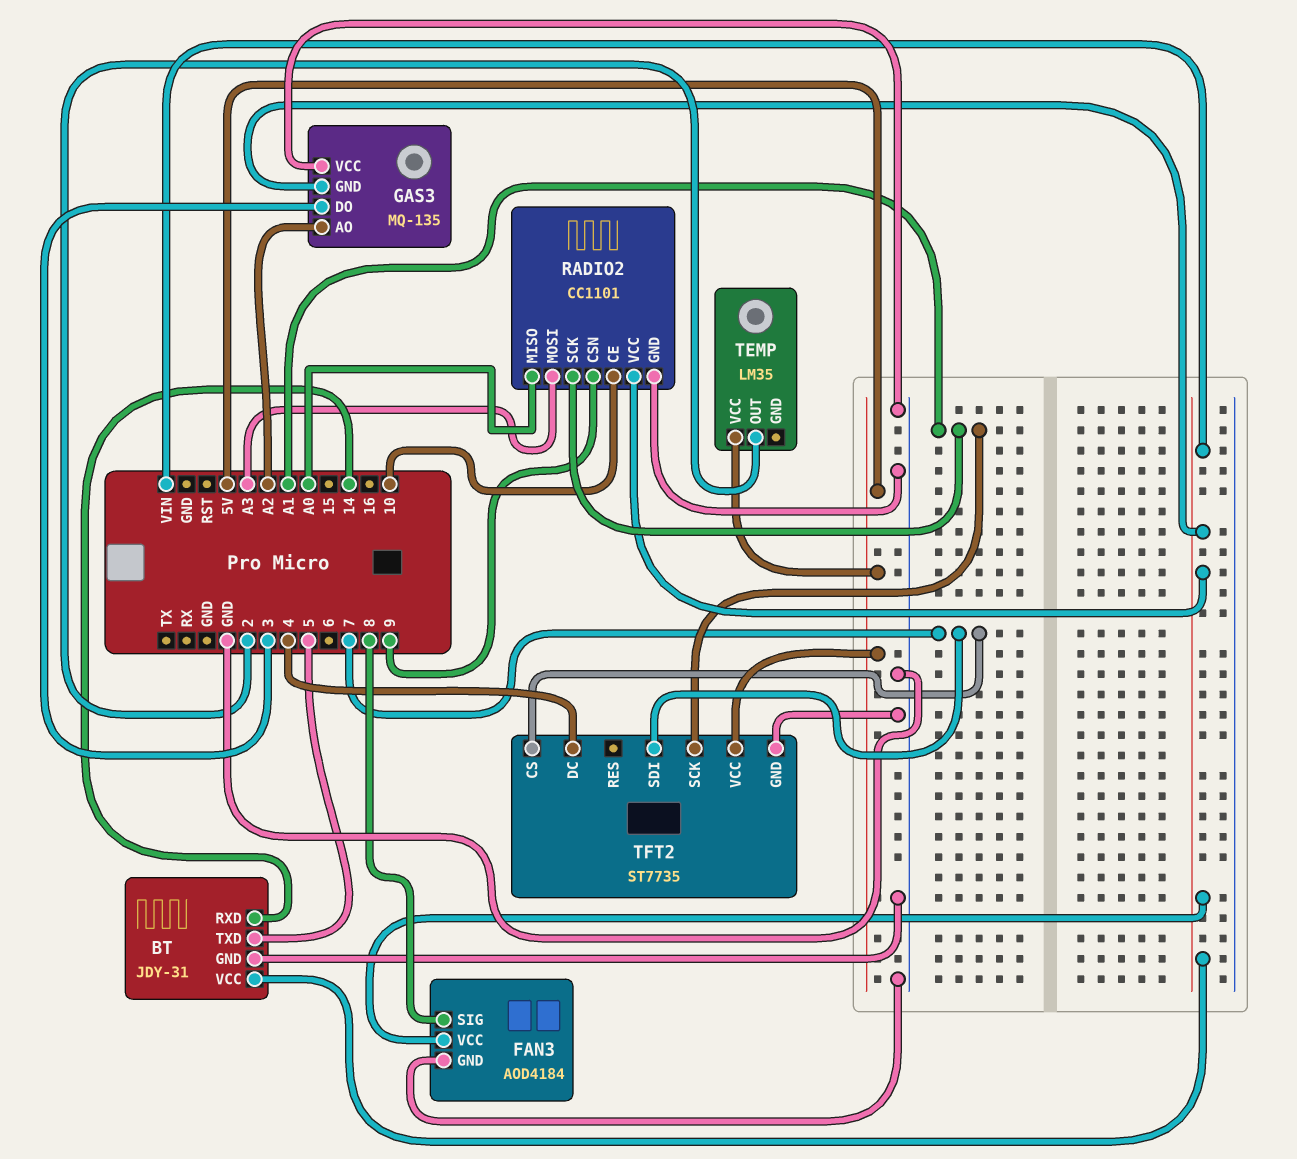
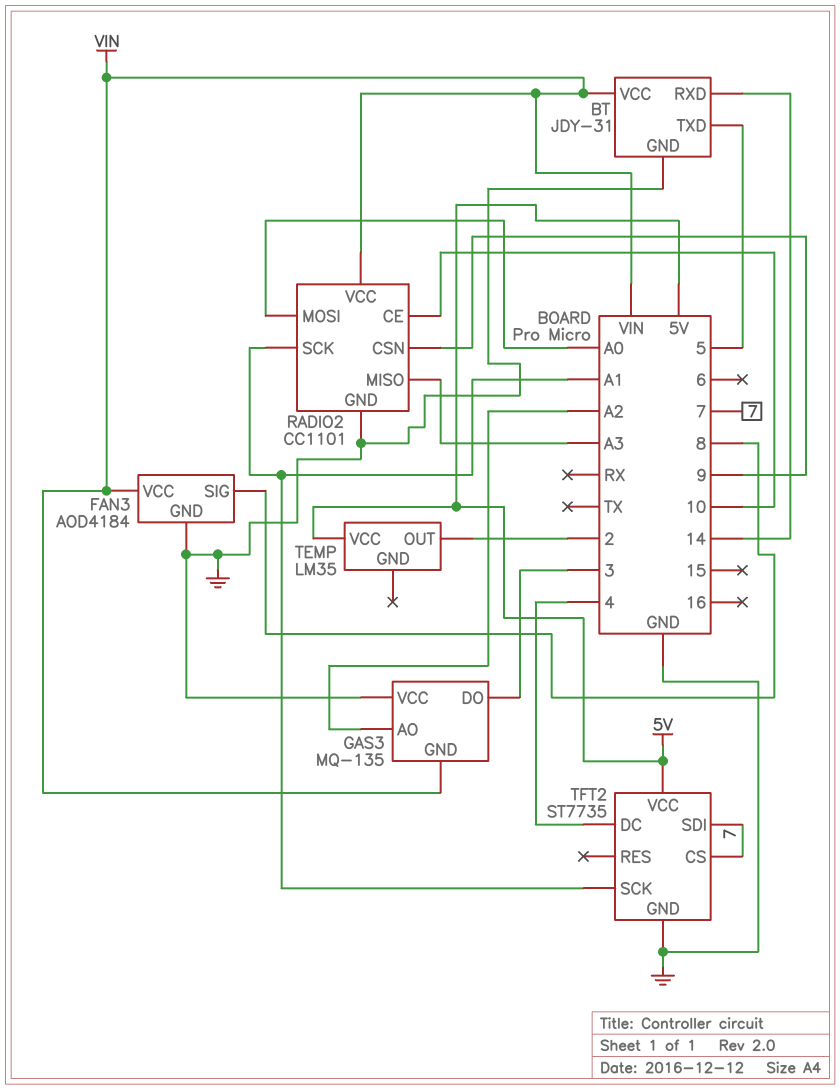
RADIO2 pin MISO: A0 -> A3
RADIO2 pin MOSI: A3 -> A0

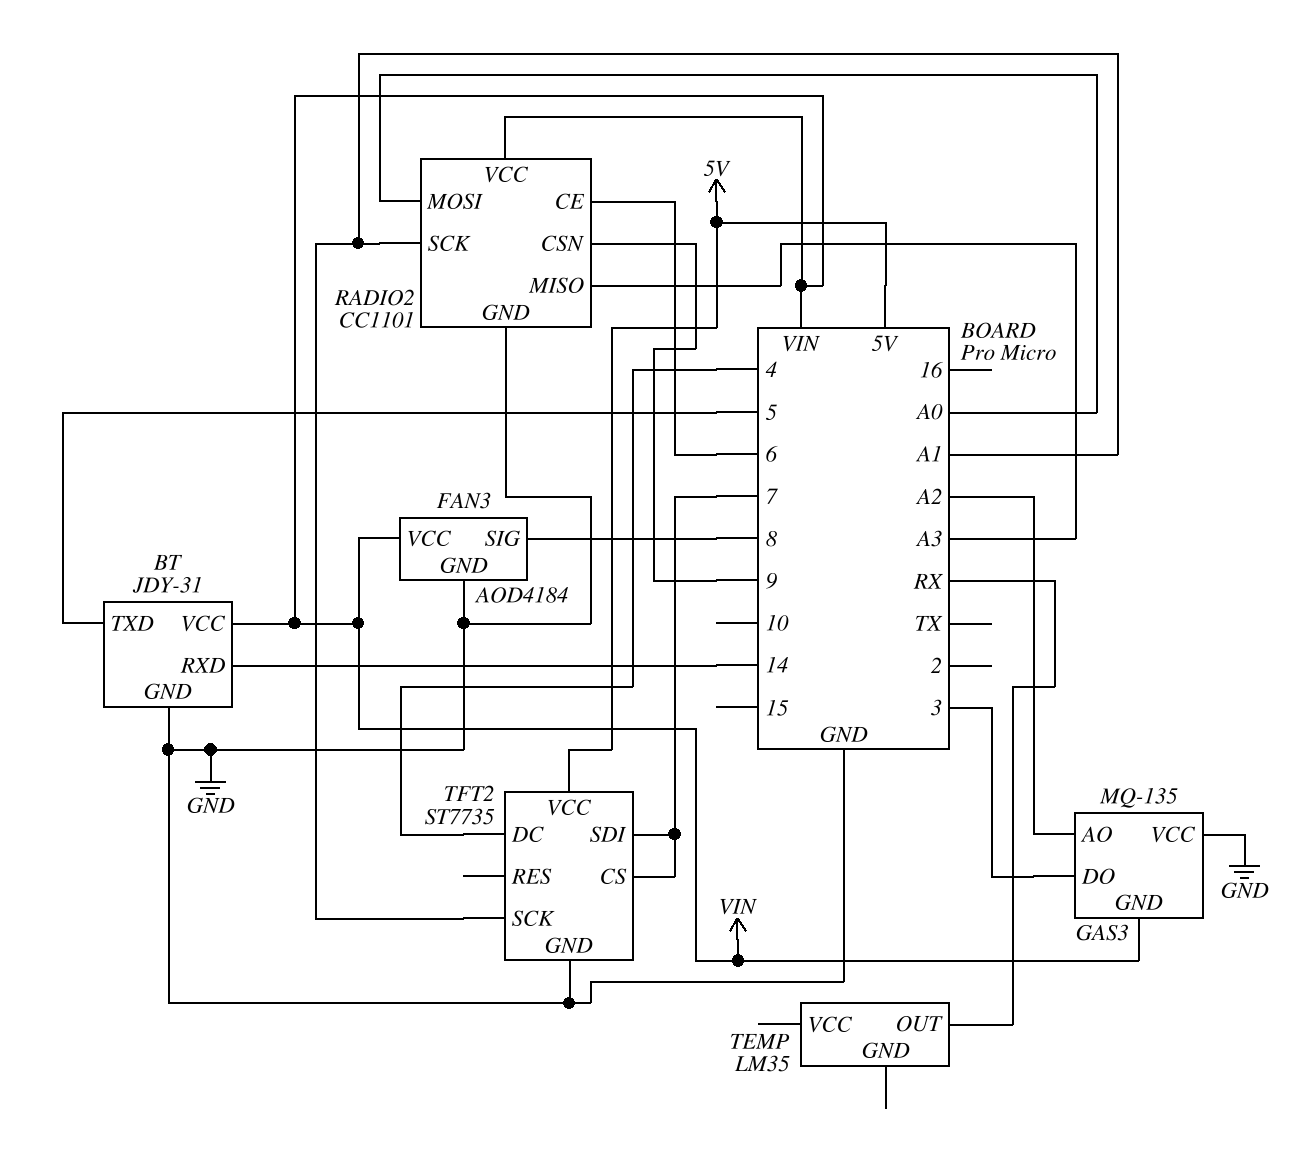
RADIO2 pin CE: 10 -> 6
TEMP pin OUT: 2 -> RX
TEMP pin VCC: 5V -> none

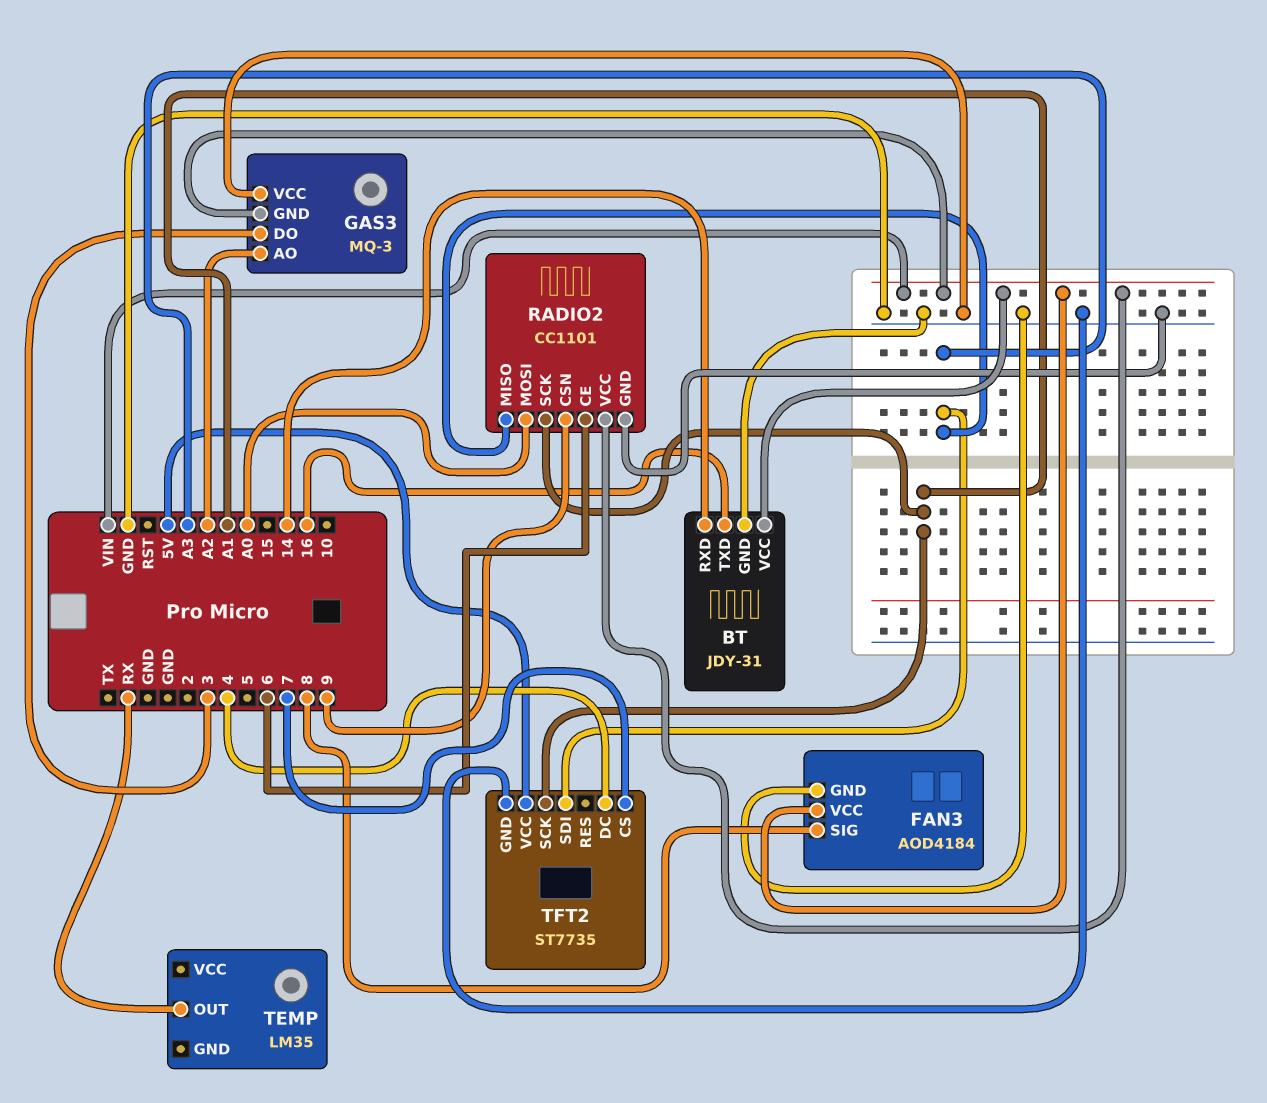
BT pin TXD: 5 -> 16
GAS3: MQ-135 -> MQ-3
TFT2 pin SDI: 7 -> A3

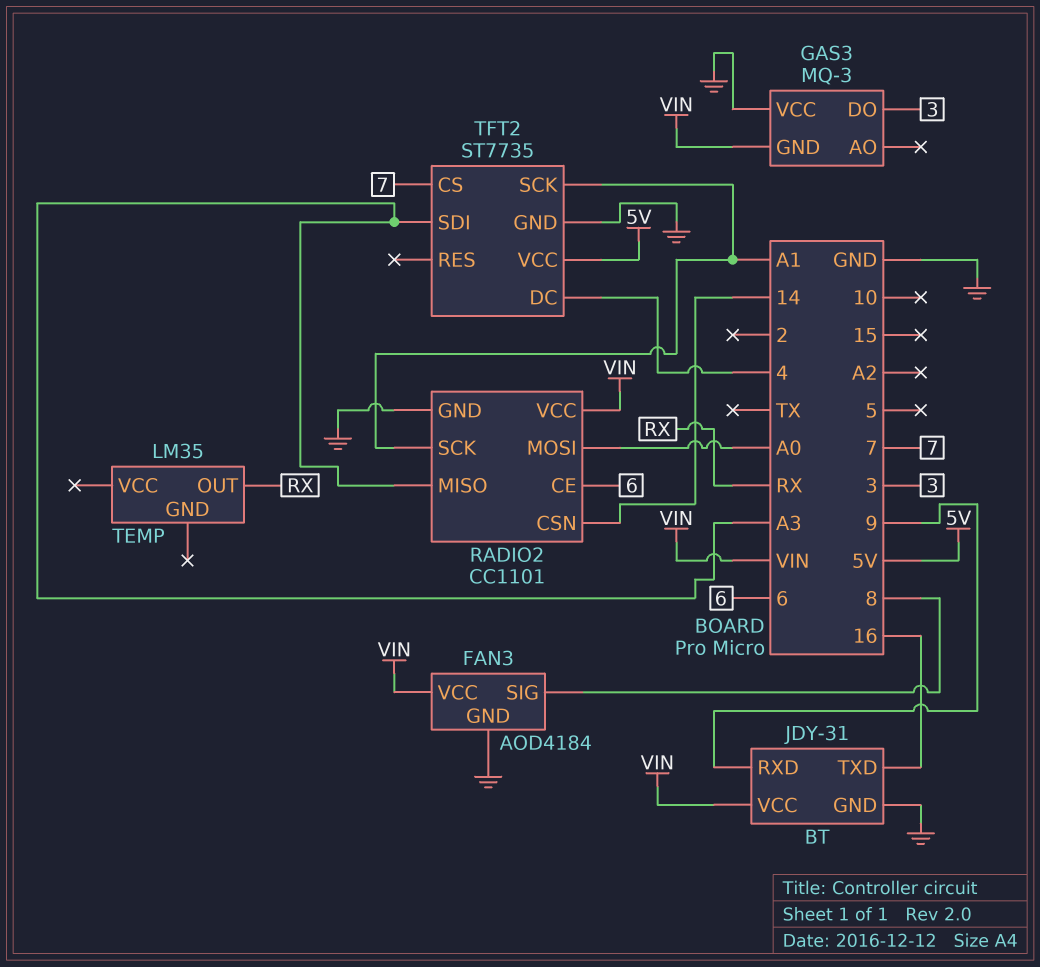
BT pin RXD: 14 -> 9
GAS3 pin AO: A2 -> none
RADIO2 pin CSN: 9 -> 14

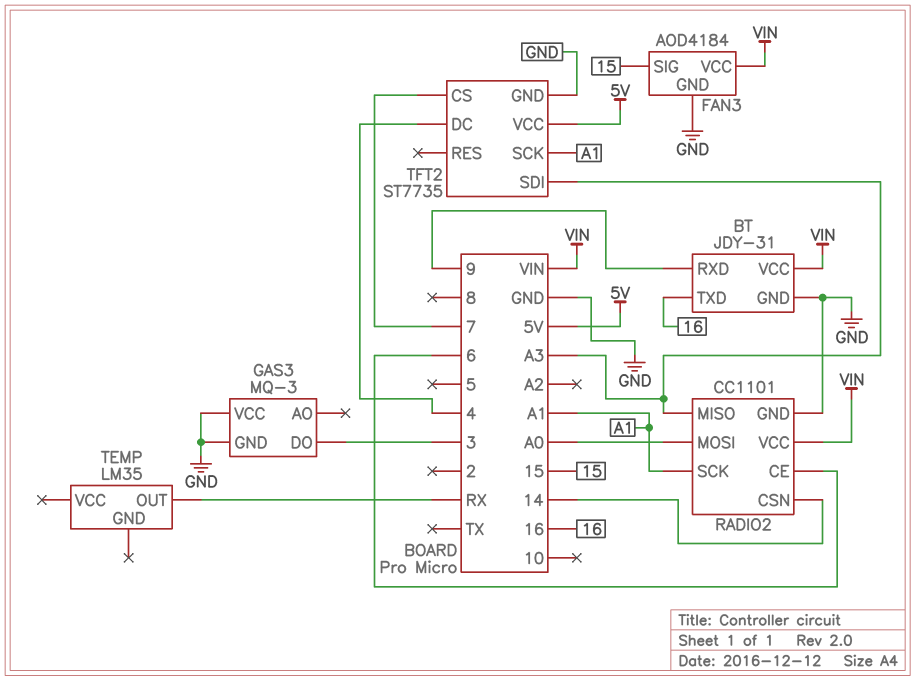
FAN3 pin SIG: 8 -> 15
GAS3 pin GND: VIN -> GND

